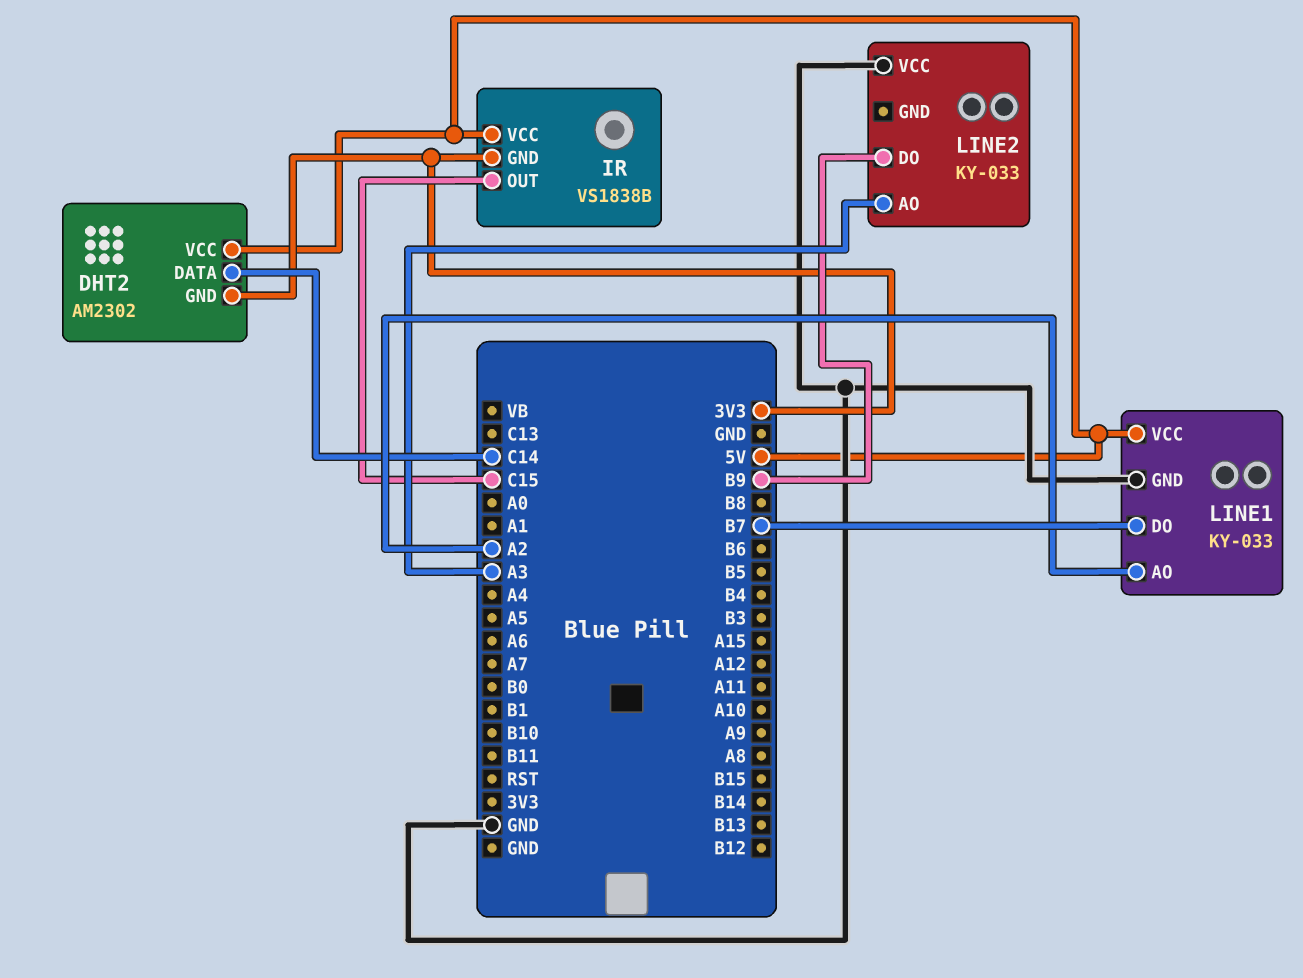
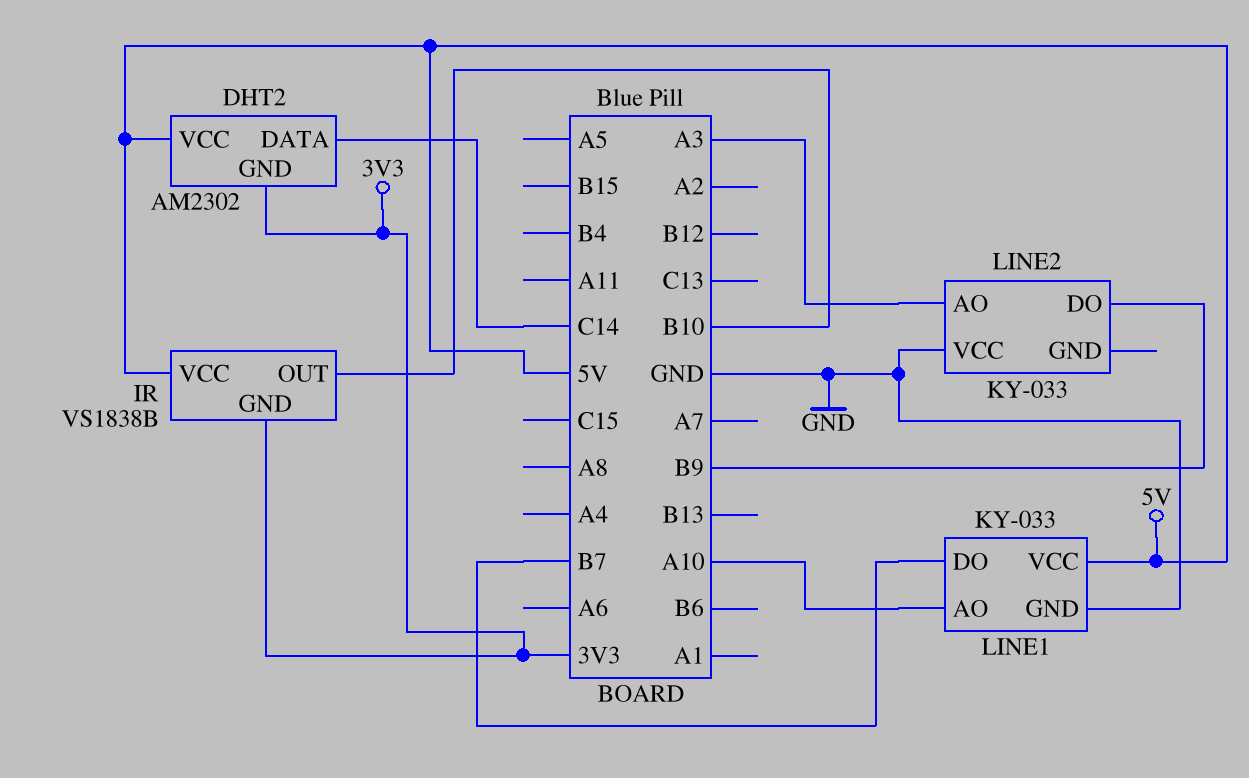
IR pin OUT: C15 -> B10
LINE1 pin AO: A2 -> A10

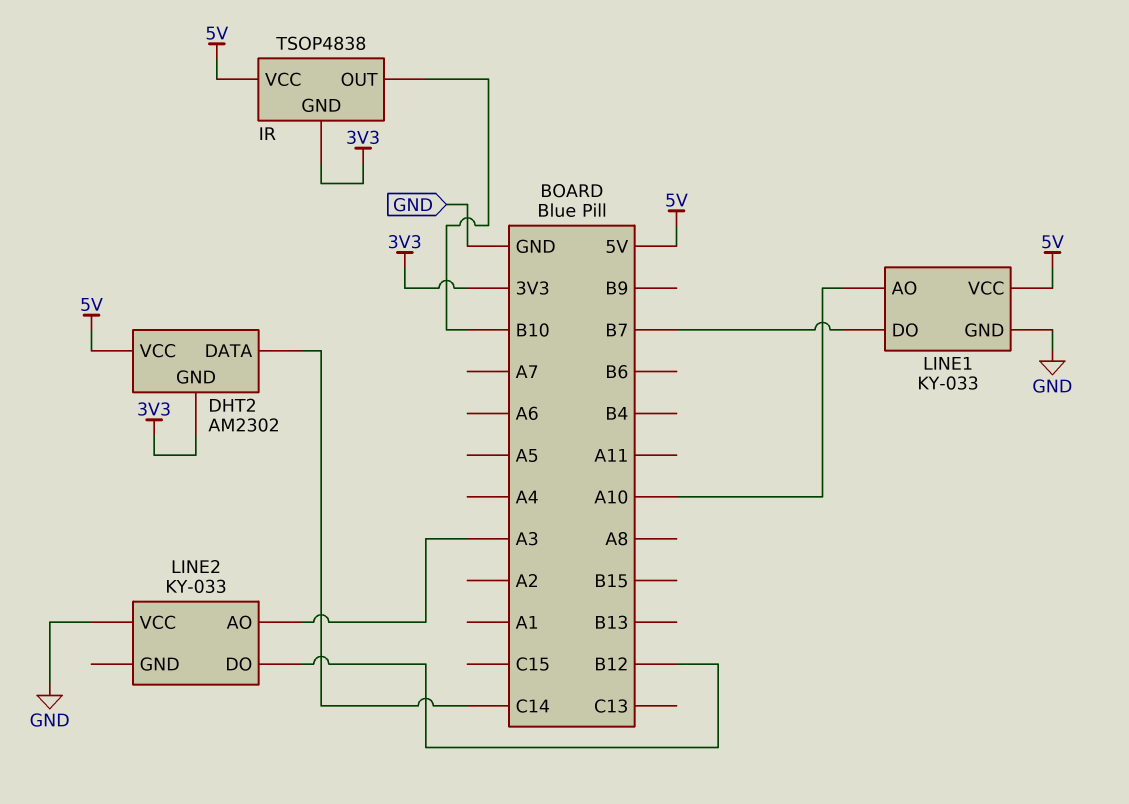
IR: VS1838B -> TSOP4838
LINE2 pin DO: B9 -> B12

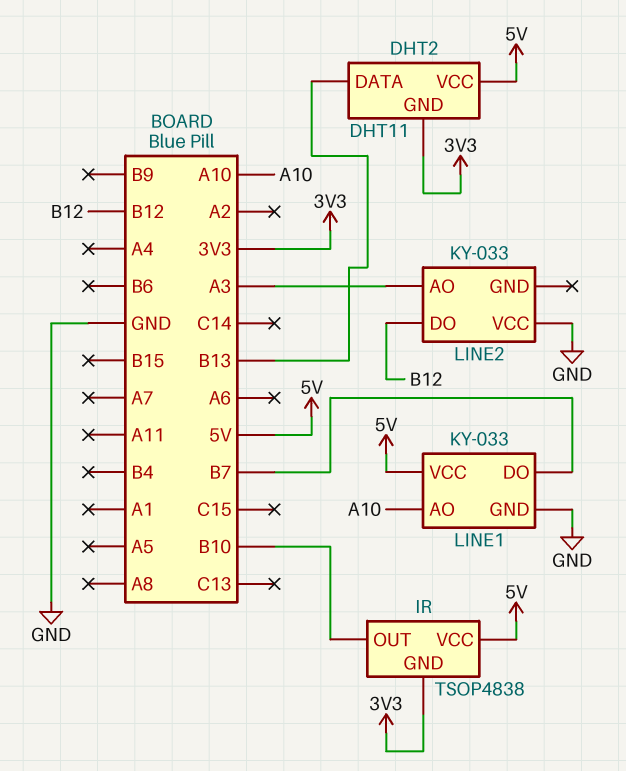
DHT2: AM2302 -> DHT11
DHT2 pin DATA: C14 -> B13

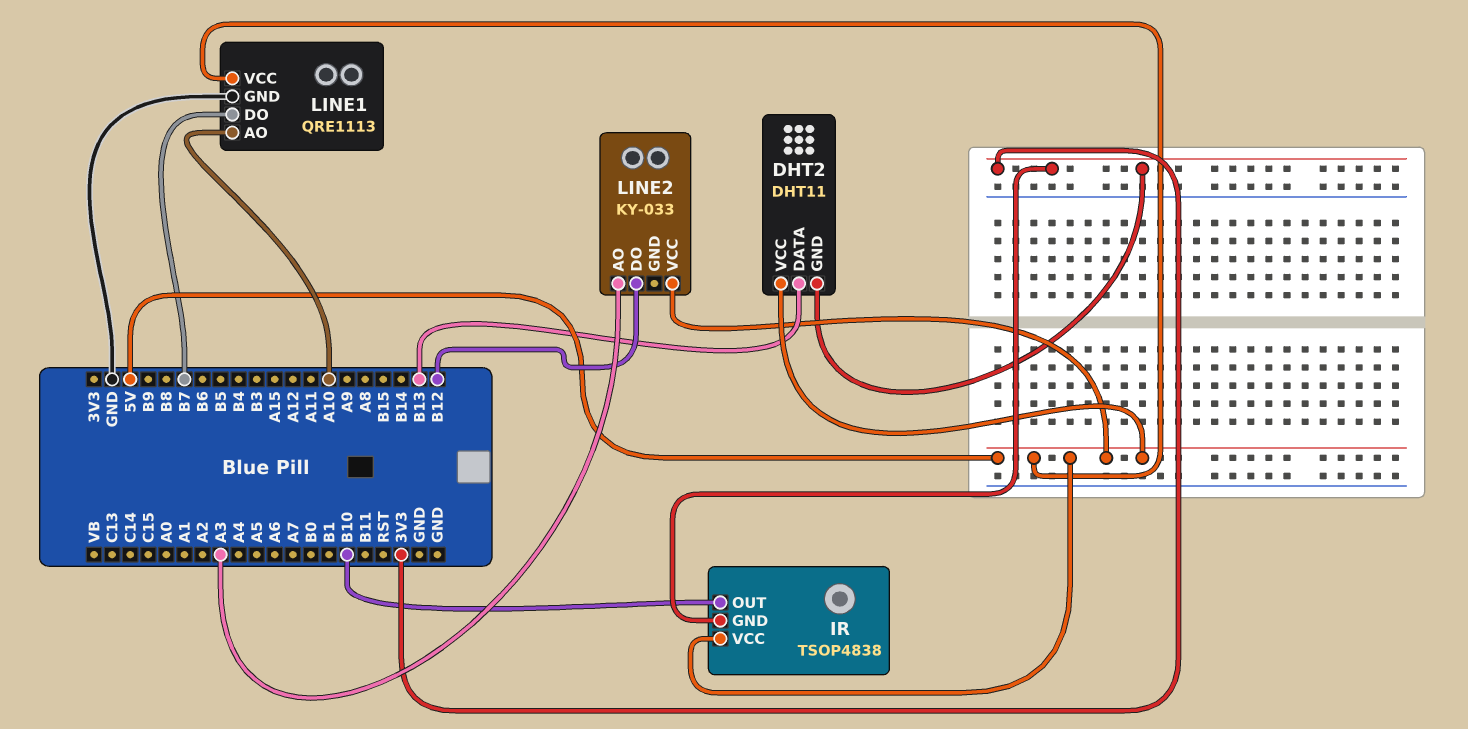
LINE1: KY-033 -> QRE1113
LINE2 pin VCC: GND -> 5V

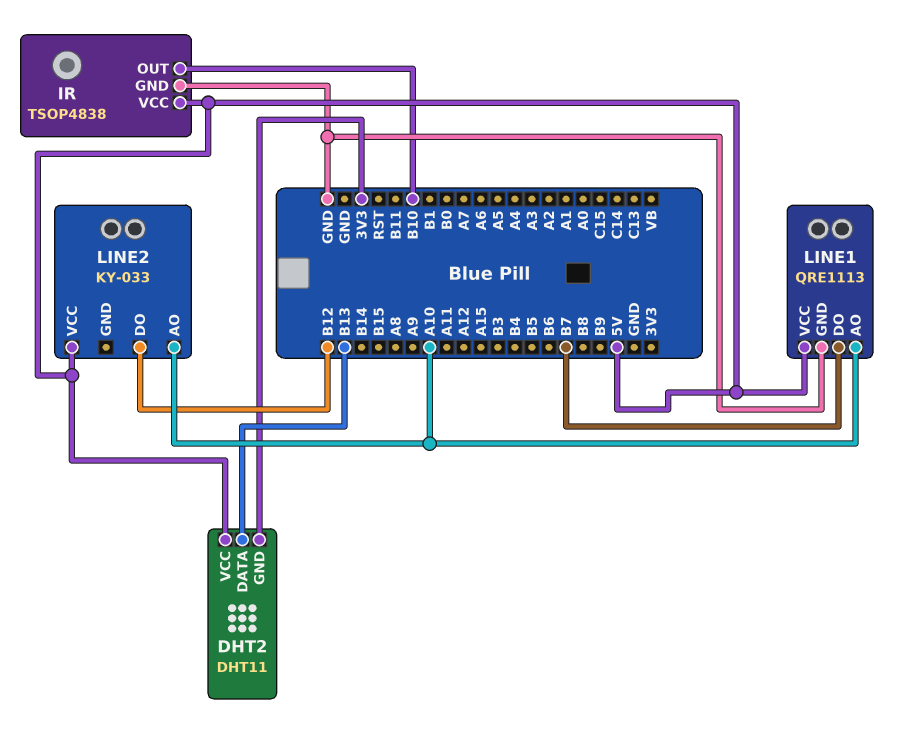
IR pin GND: 3V3 -> GND
LINE2 pin AO: A3 -> A10

